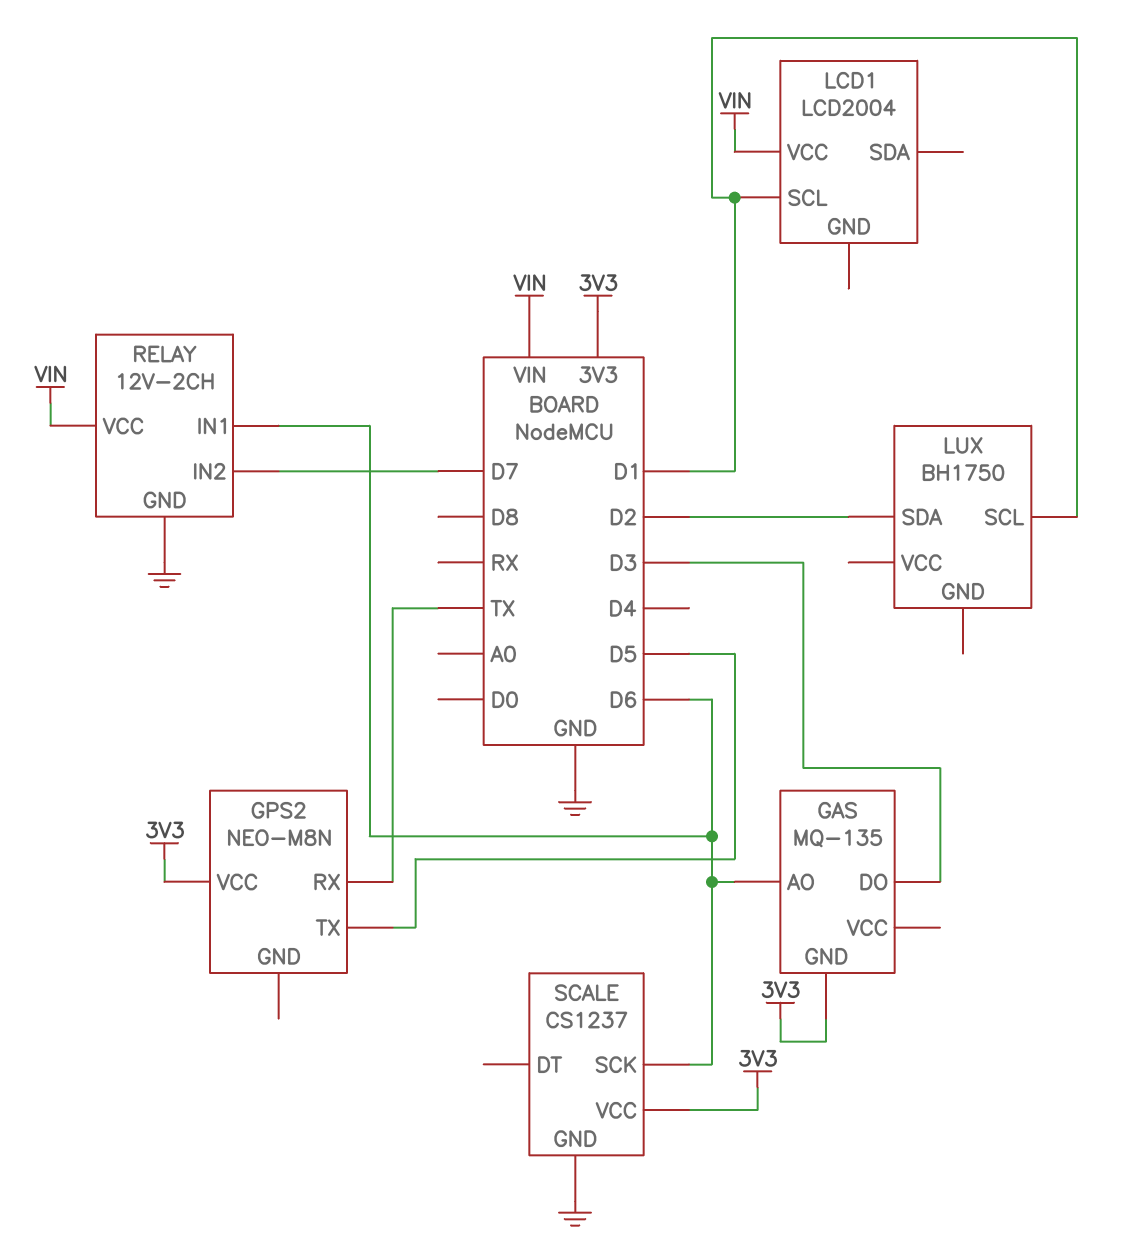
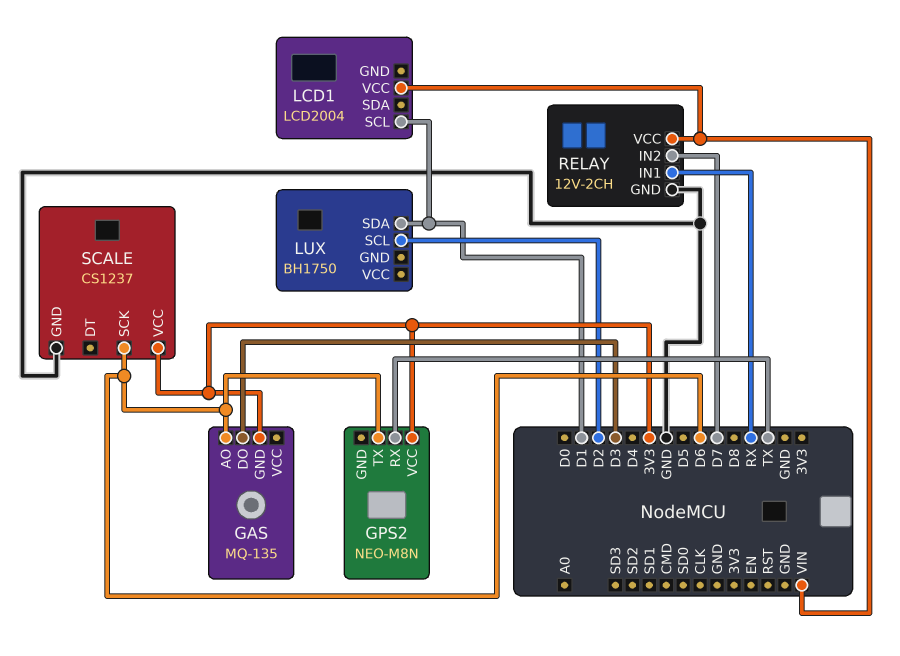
GPS2 pin TX: D5 -> D6
LUX pin SCL: D1 -> D2
LUX pin SDA: D2 -> D1
RELAY pin IN1: D6 -> RX

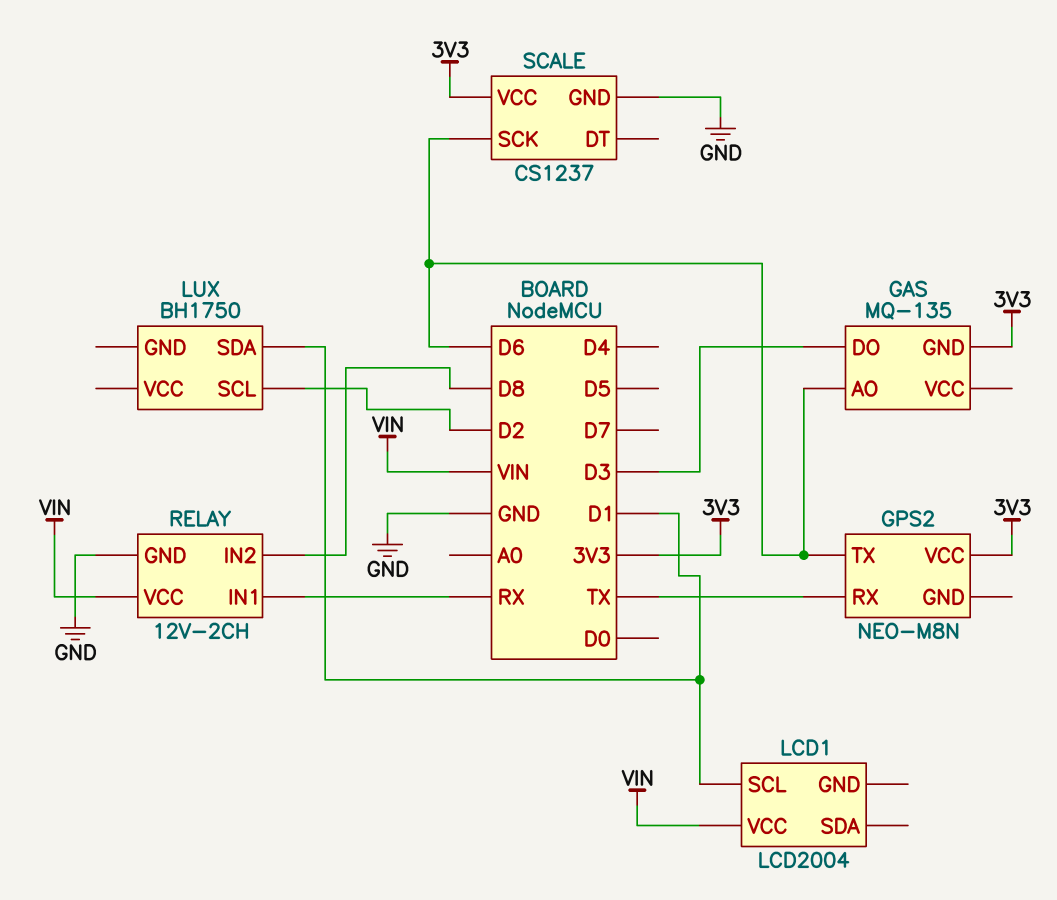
RELAY pin IN2: D7 -> D8

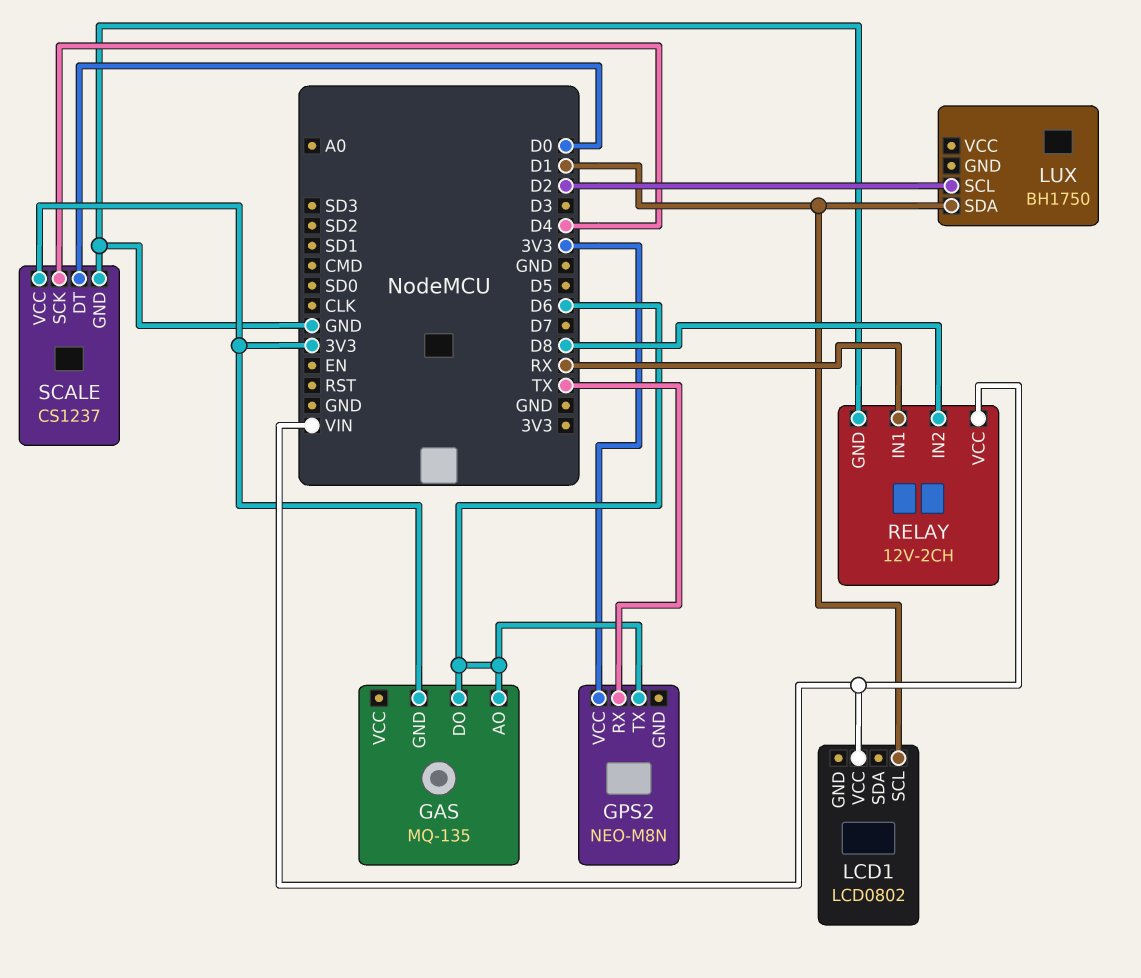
GAS pin DO: D3 -> D6
LCD1: LCD2004 -> LCD0802
SCALE pin DT: none -> D0
SCALE pin SCK: D6 -> D4

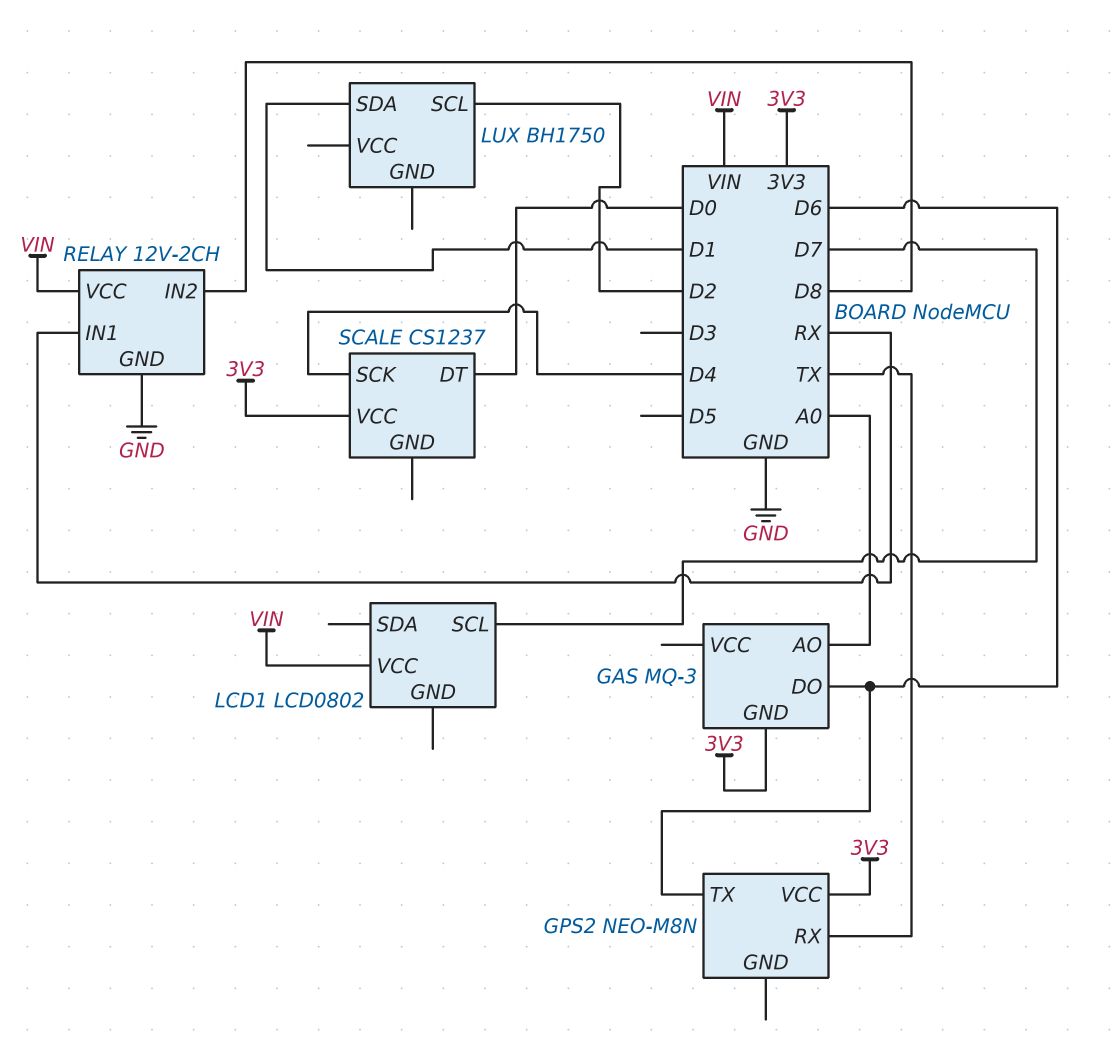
GAS: MQ-135 -> MQ-3
GAS pin AO: D6 -> A0
LCD1 pin SCL: D1 -> D7
SCALE pin GND: GND -> none

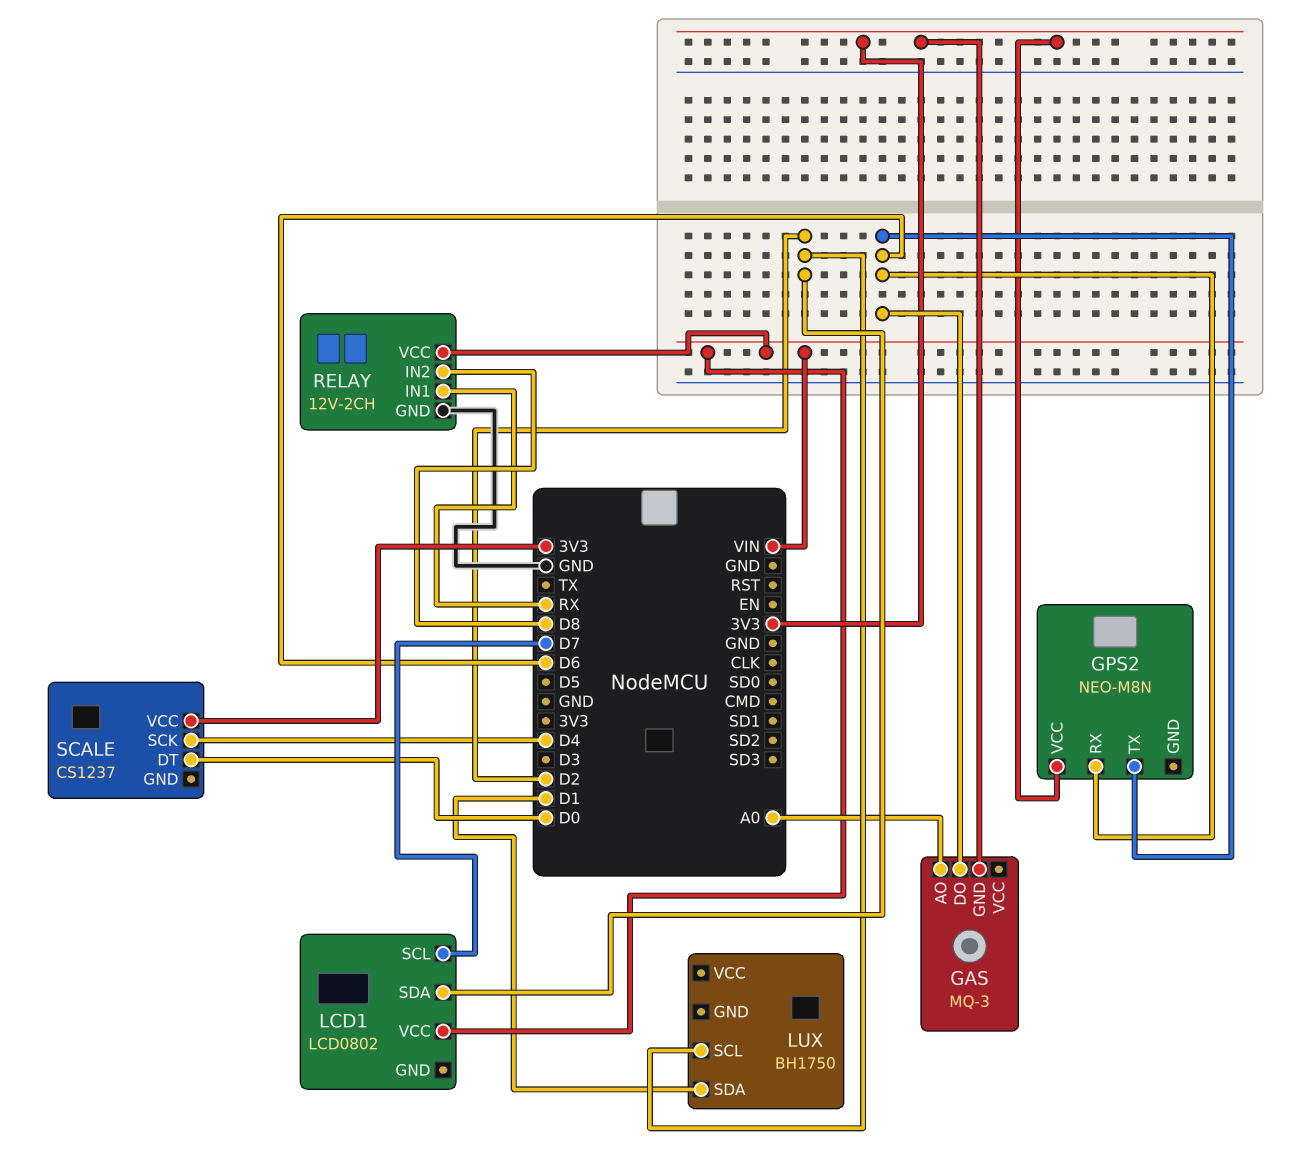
GPS2 pin RX: TX -> D6
LCD1 pin SDA: none -> D2

